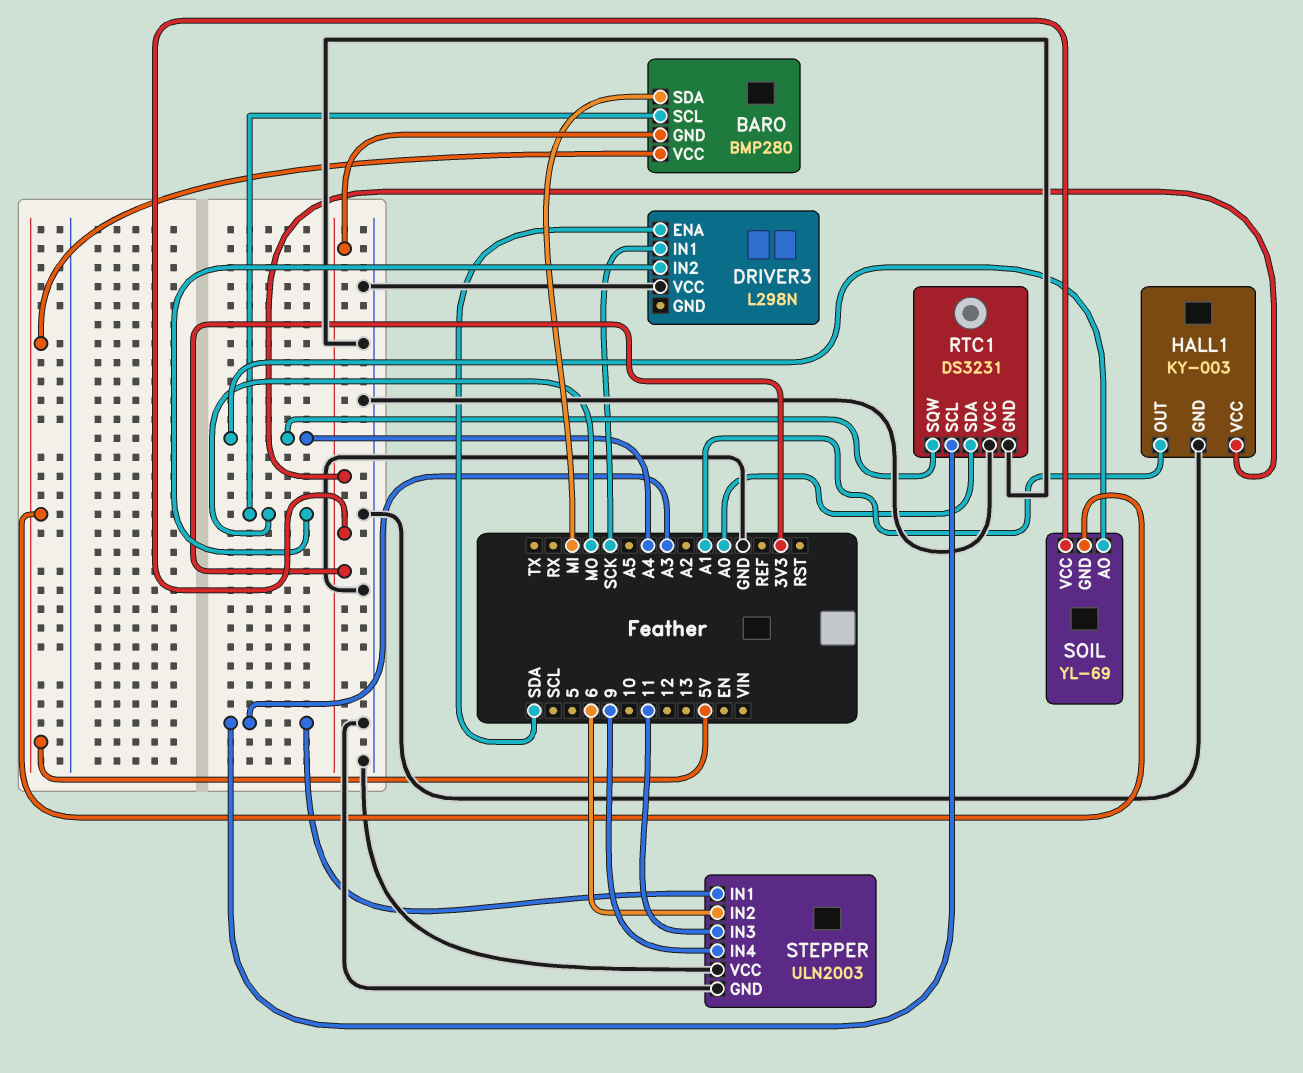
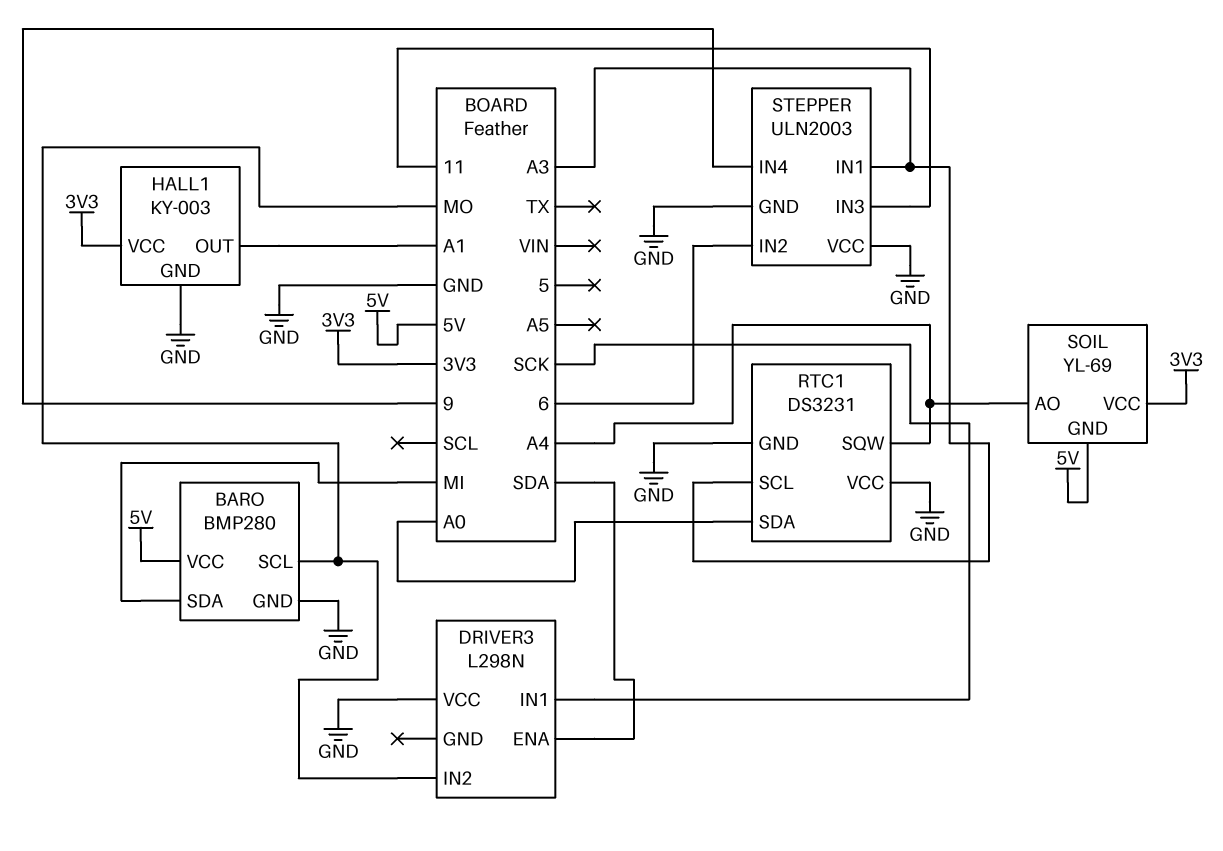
BARO pin GND: 3V3 -> GND

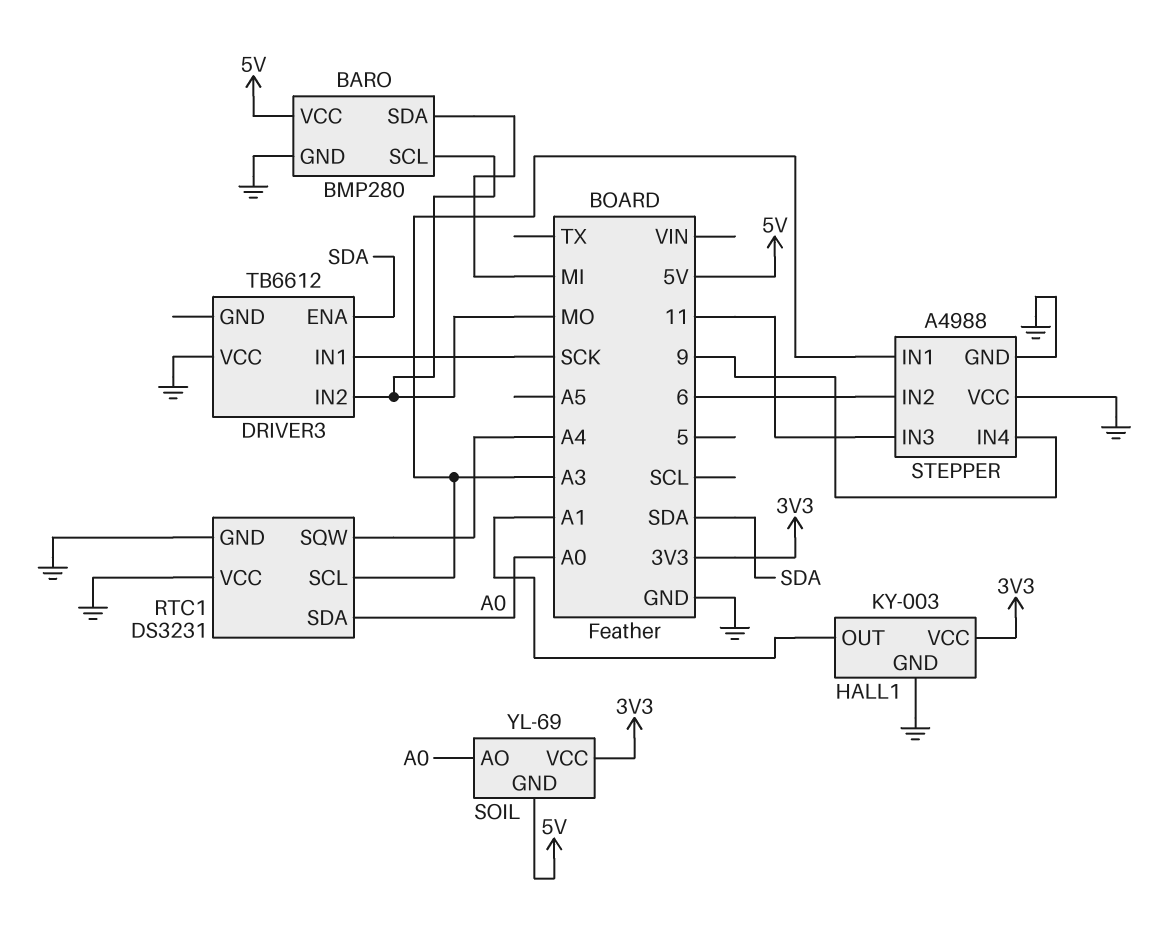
DRIVER3: L298N -> TB6612
SOIL pin AO: A4 -> A0
STEPPER: ULN2003 -> A4988

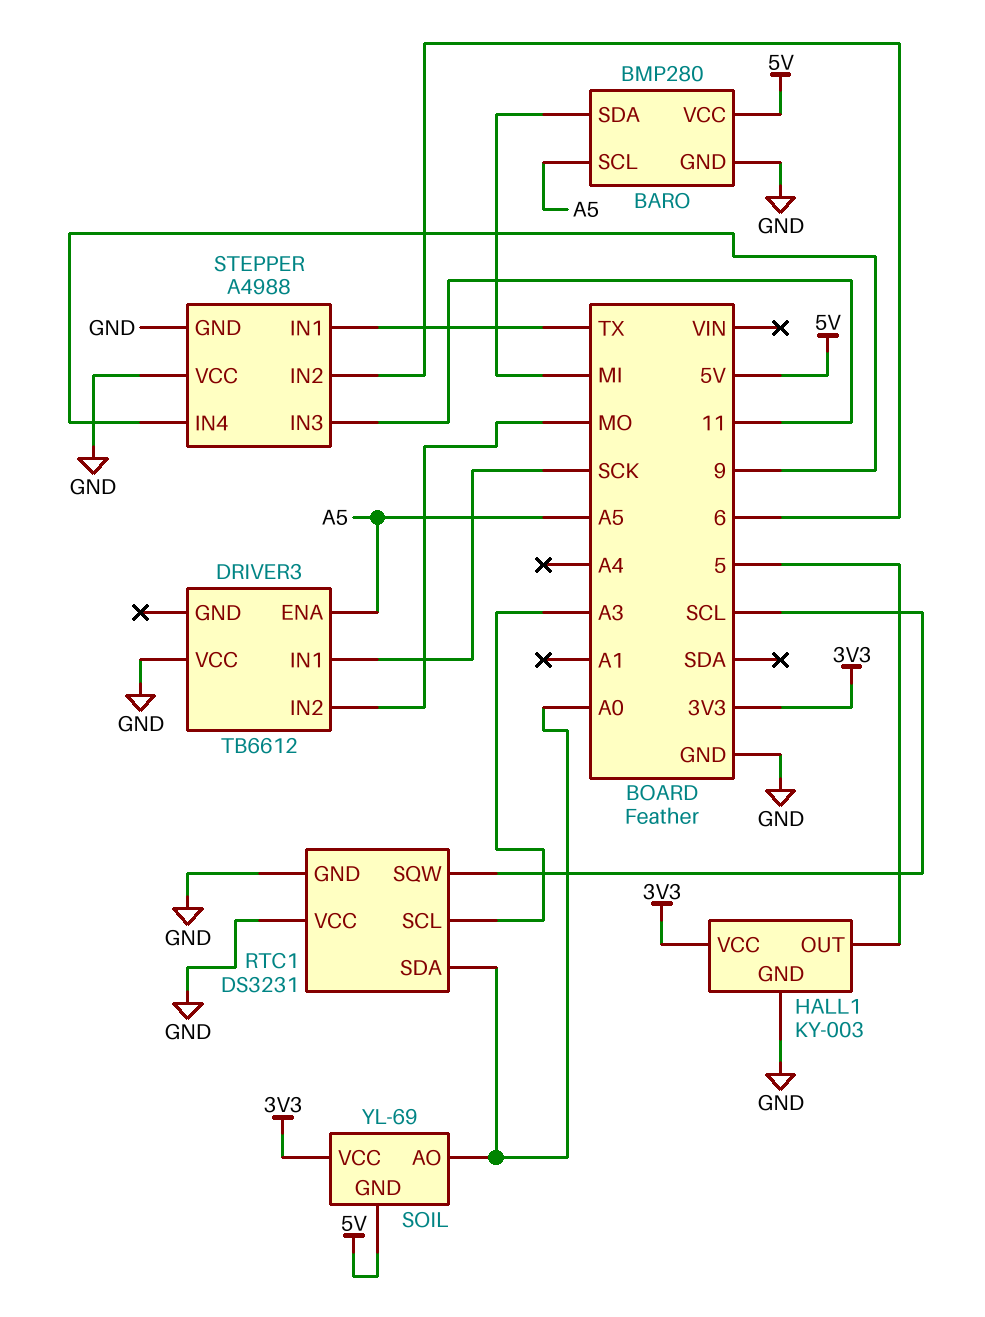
BARO pin SCL: MO -> A5
DRIVER3 pin ENA: SDA -> A5
HALL1 pin OUT: A1 -> 5
RTC1 pin SQW: A4 -> SCL
STEPPER pin IN1: A3 -> TX

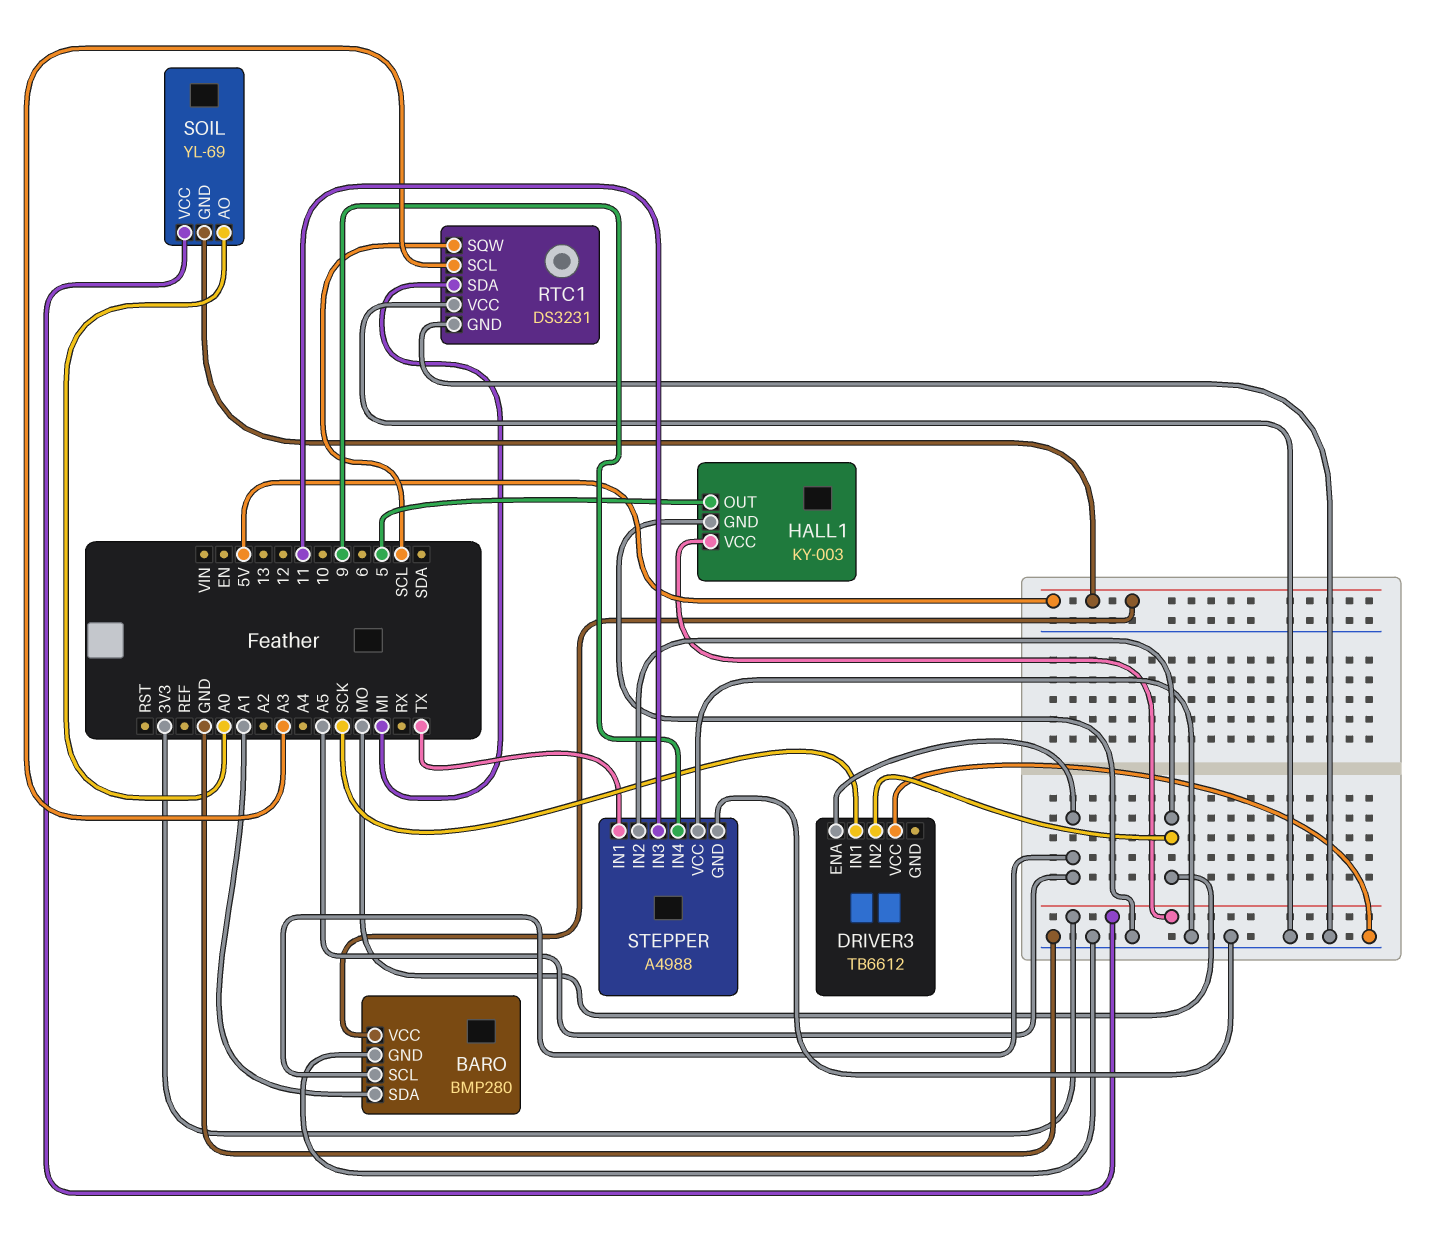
BARO pin SDA: MI -> A1
RTC1 pin SDA: A0 -> MI
STEPPER pin IN2: 6 -> MO

